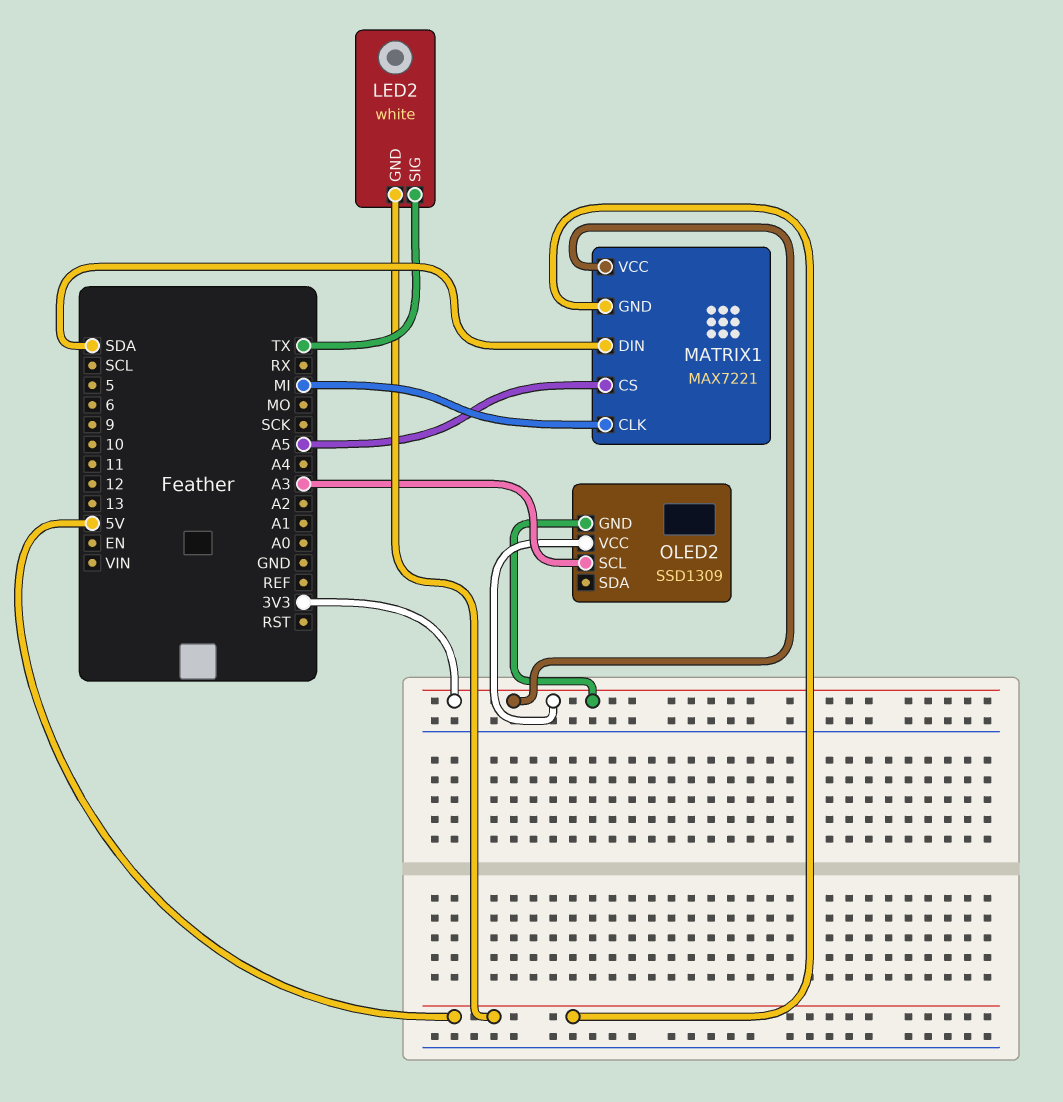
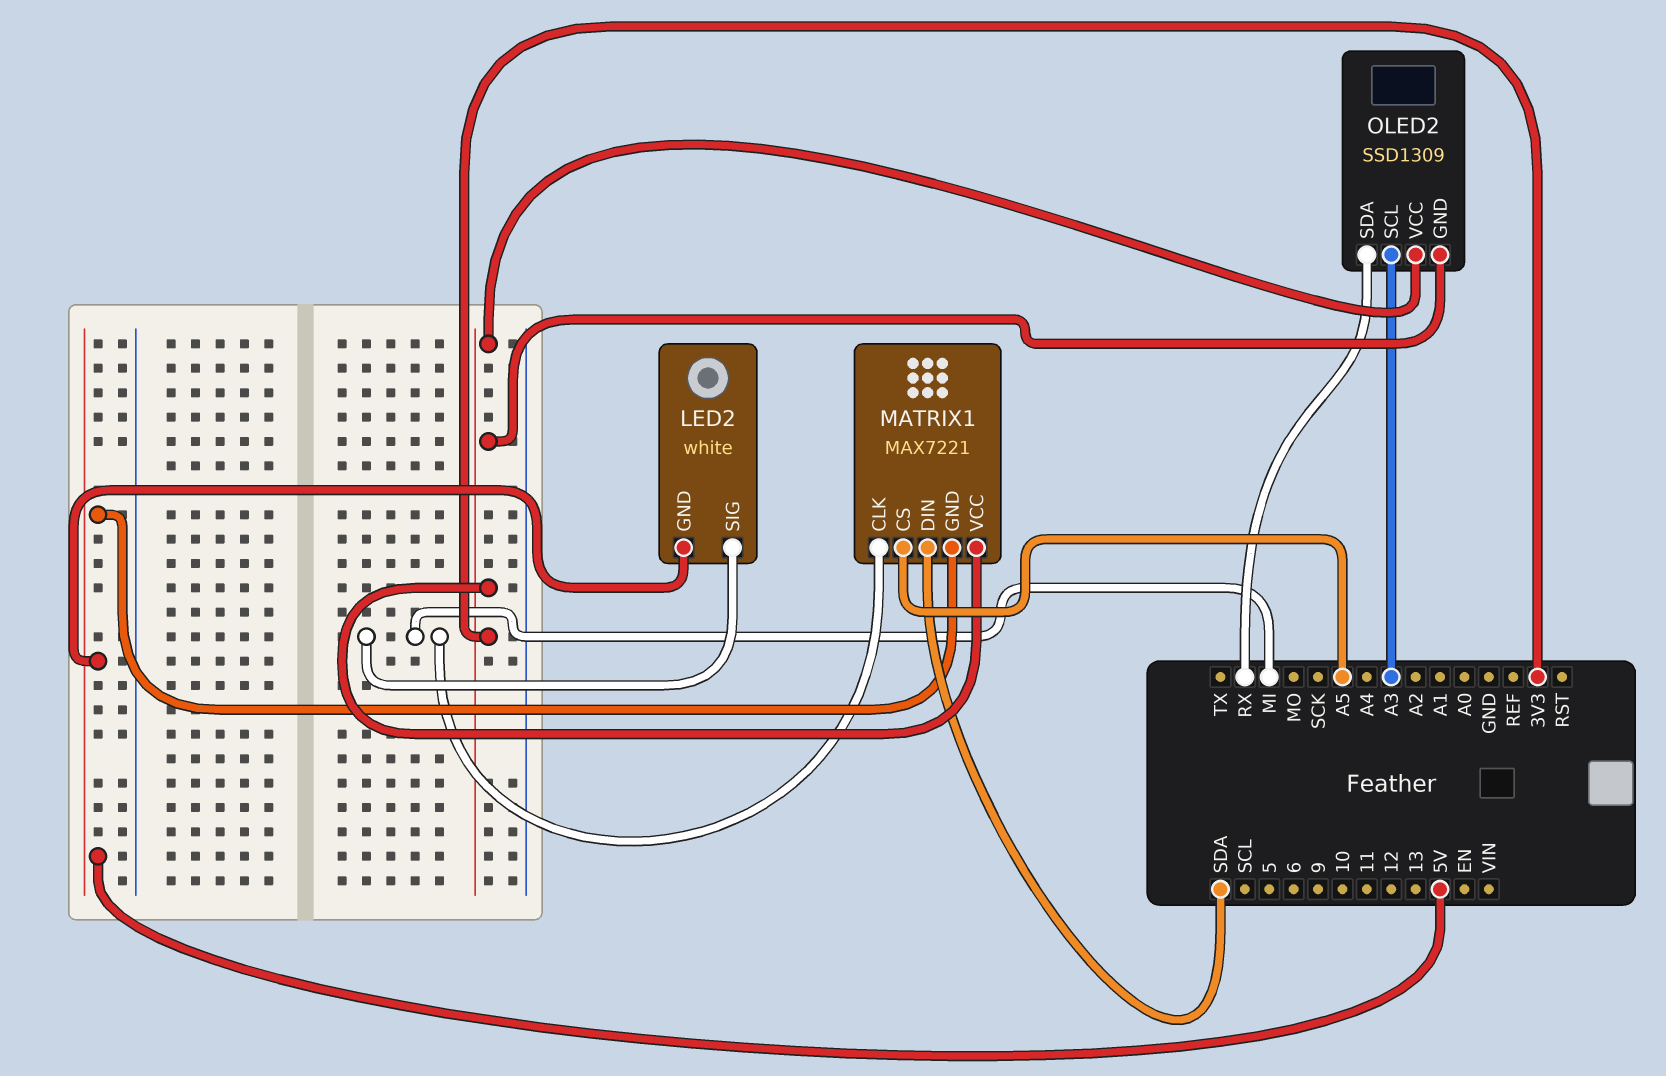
LED2 pin SIG: TX -> MI
OLED2 pin SDA: none -> RX

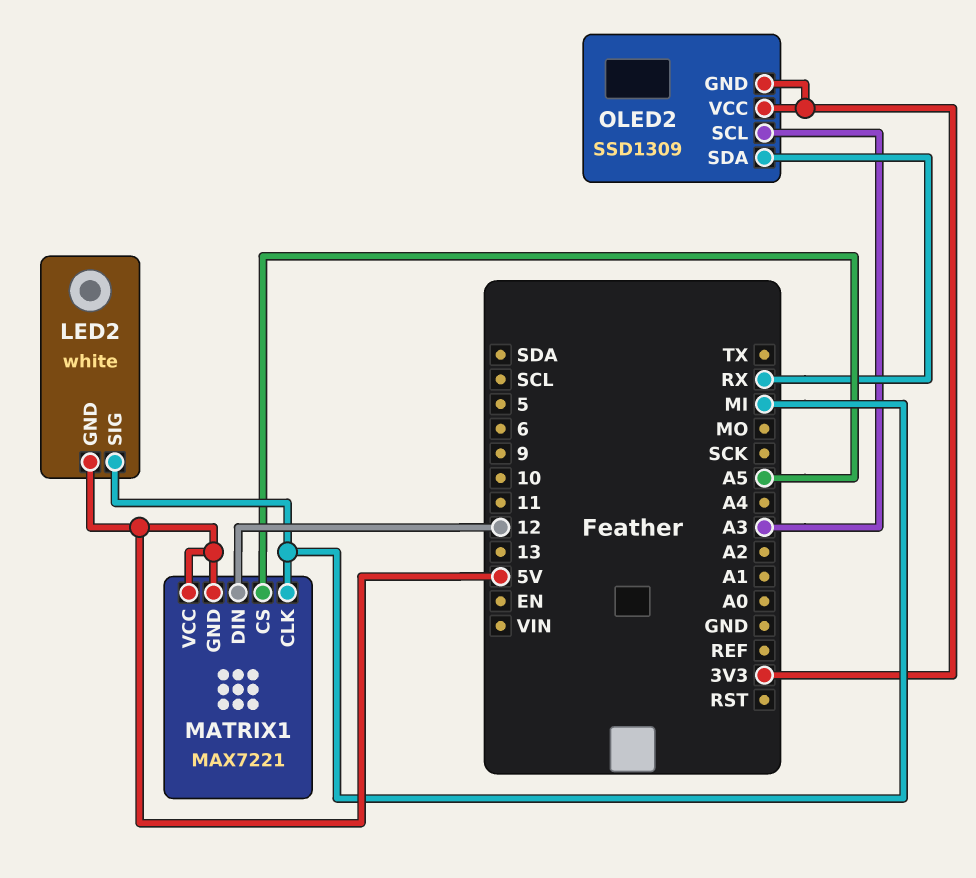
MATRIX1 pin DIN: SDA -> 12
MATRIX1 pin VCC: 3V3 -> 5V

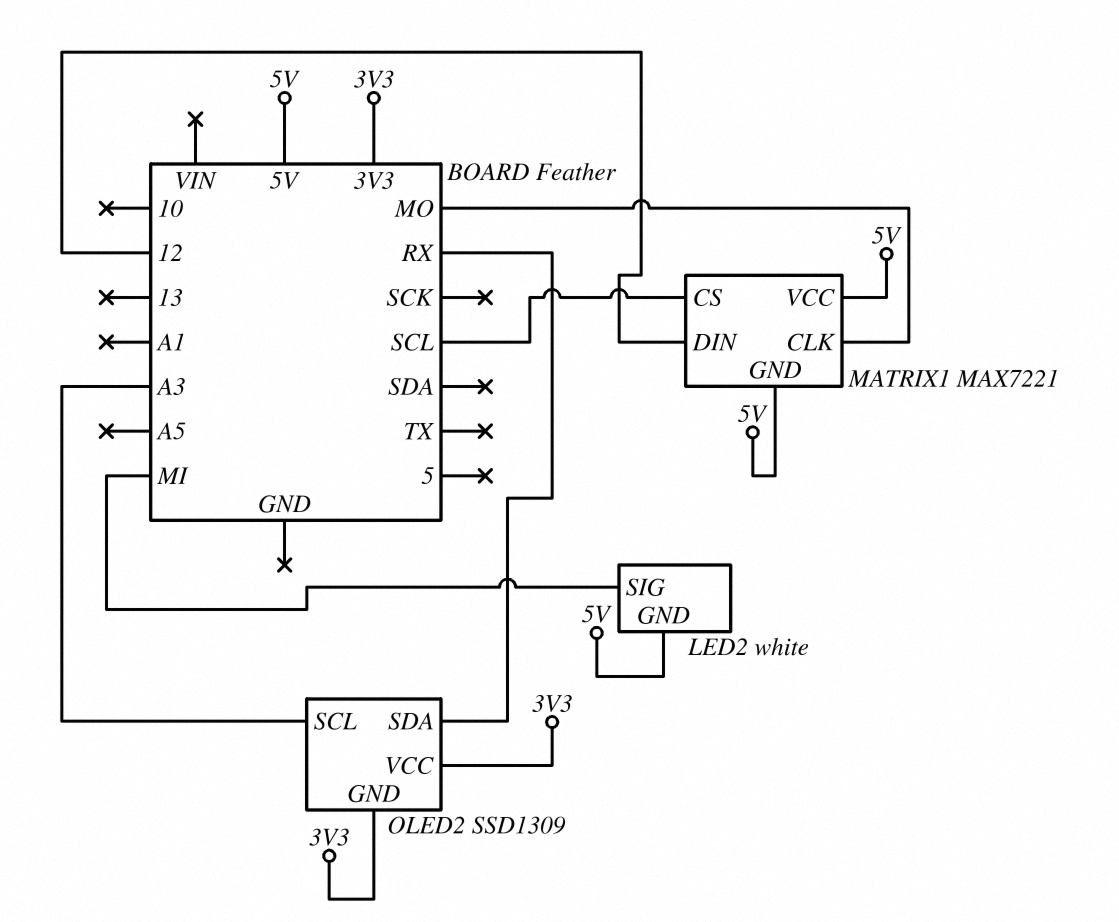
MATRIX1 pin CLK: MI -> MO
MATRIX1 pin CS: A5 -> SCL

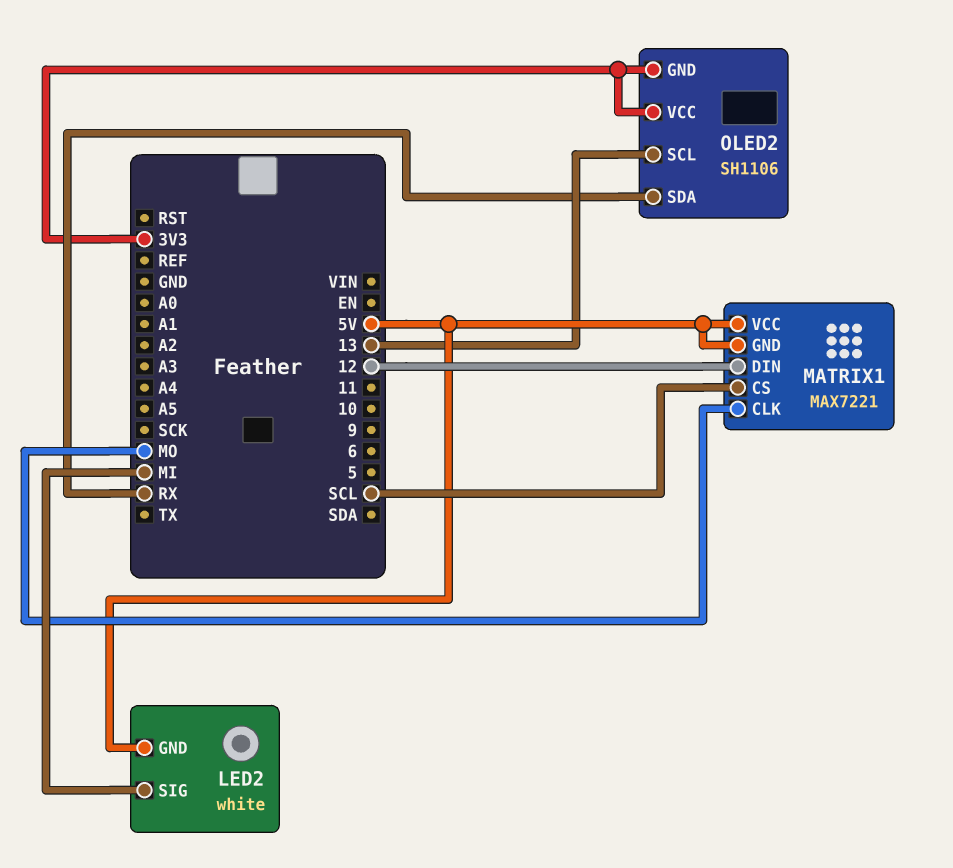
OLED2: SSD1309 -> SH1106
OLED2 pin SCL: A3 -> 13

